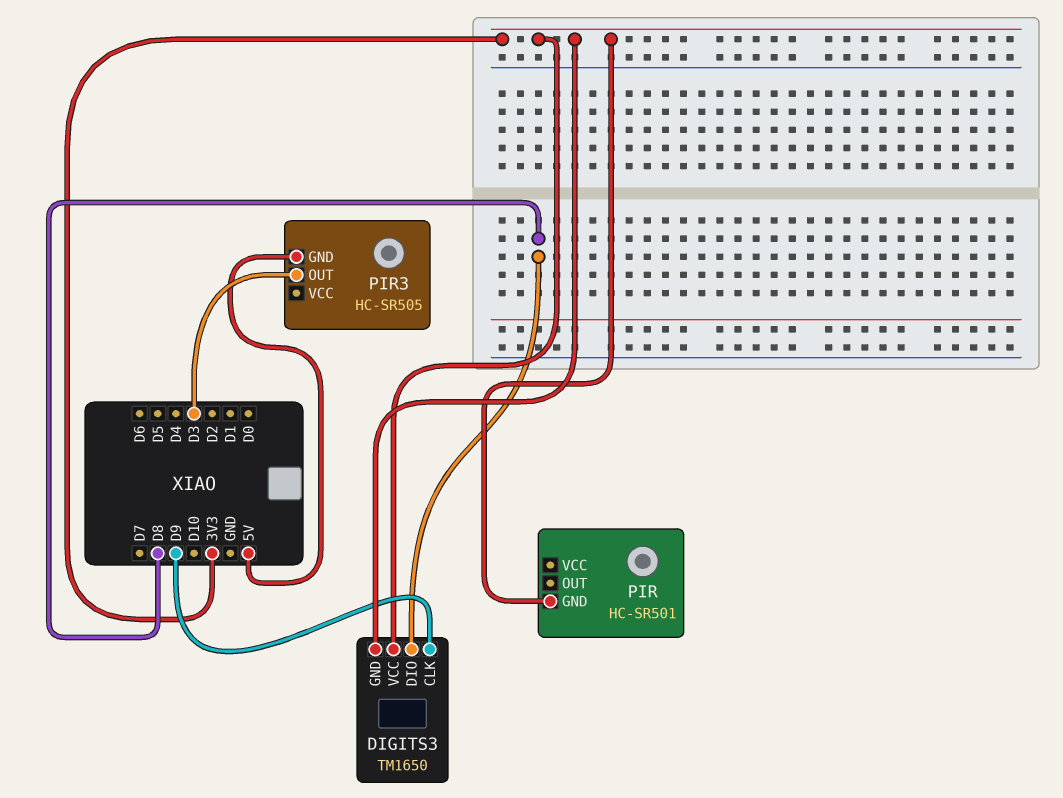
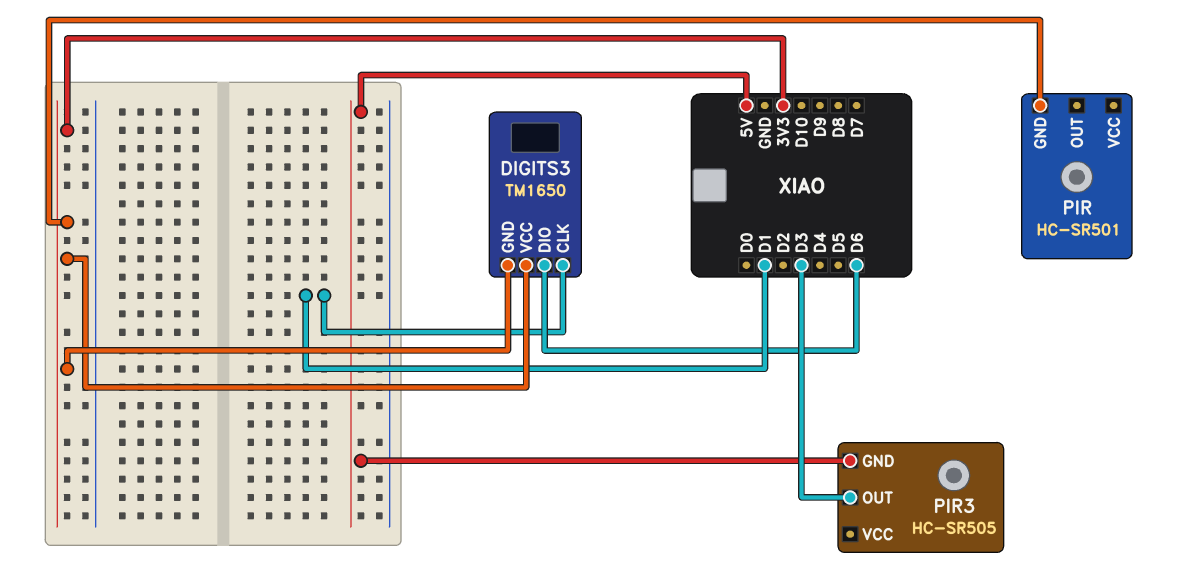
DIGITS3 pin CLK: D9 -> D1
DIGITS3 pin DIO: D8 -> D6

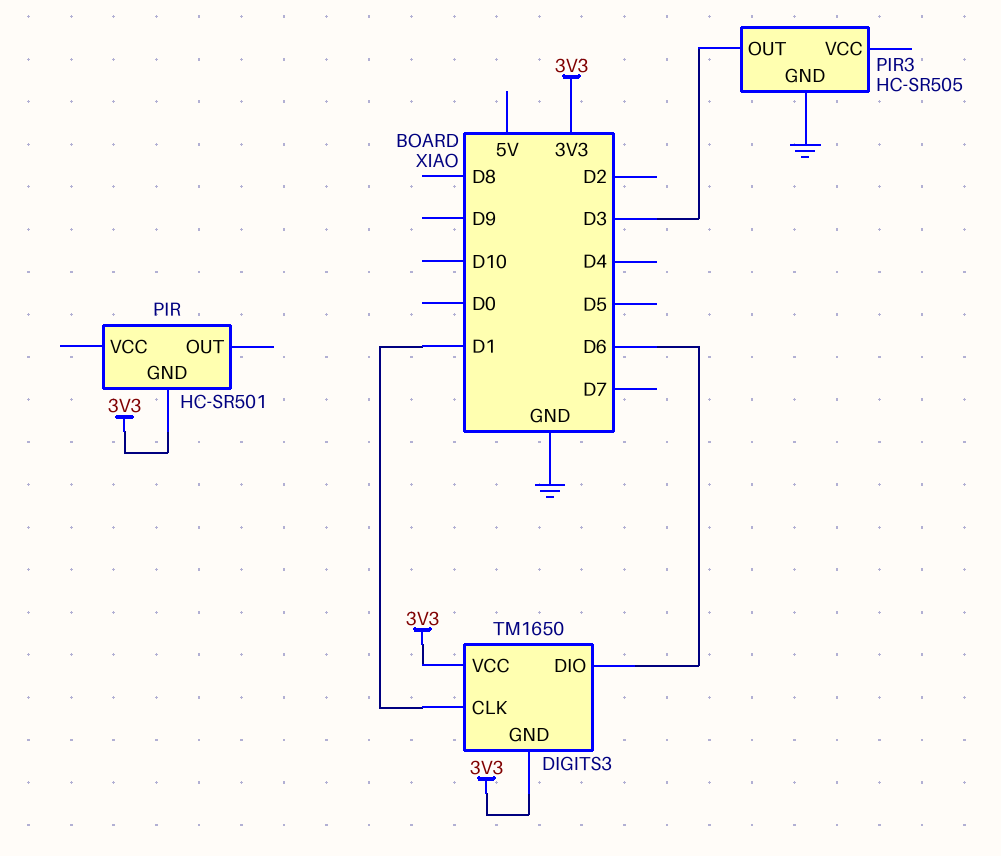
PIR3 pin GND: 5V -> GND

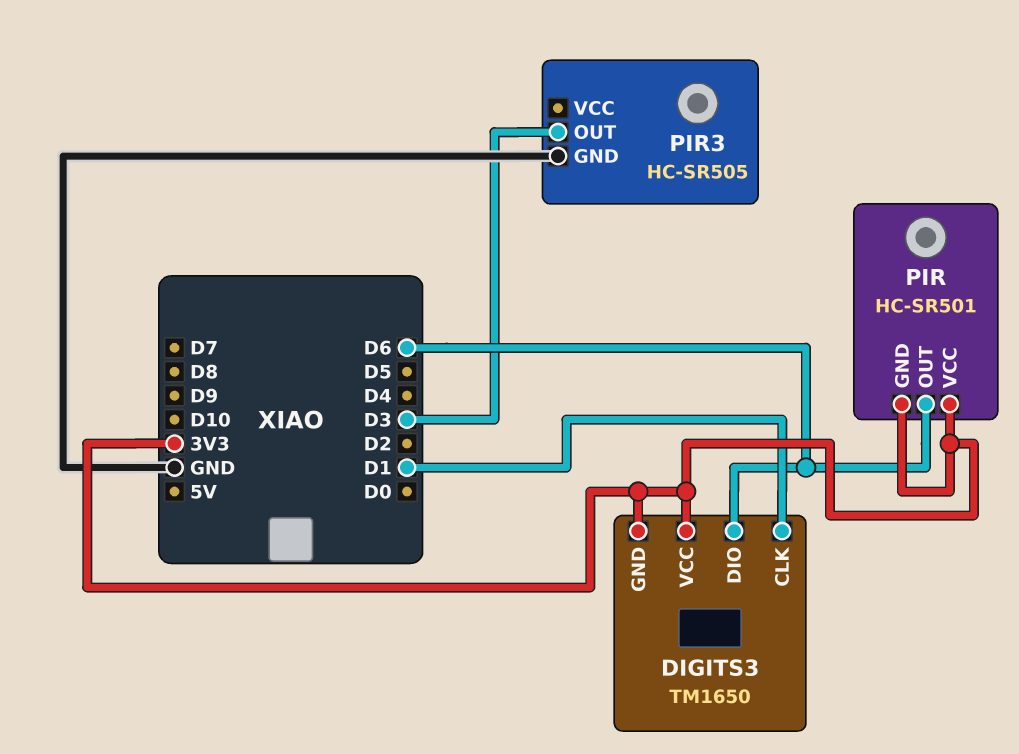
PIR pin OUT: none -> D6
PIR pin VCC: none -> 3V3

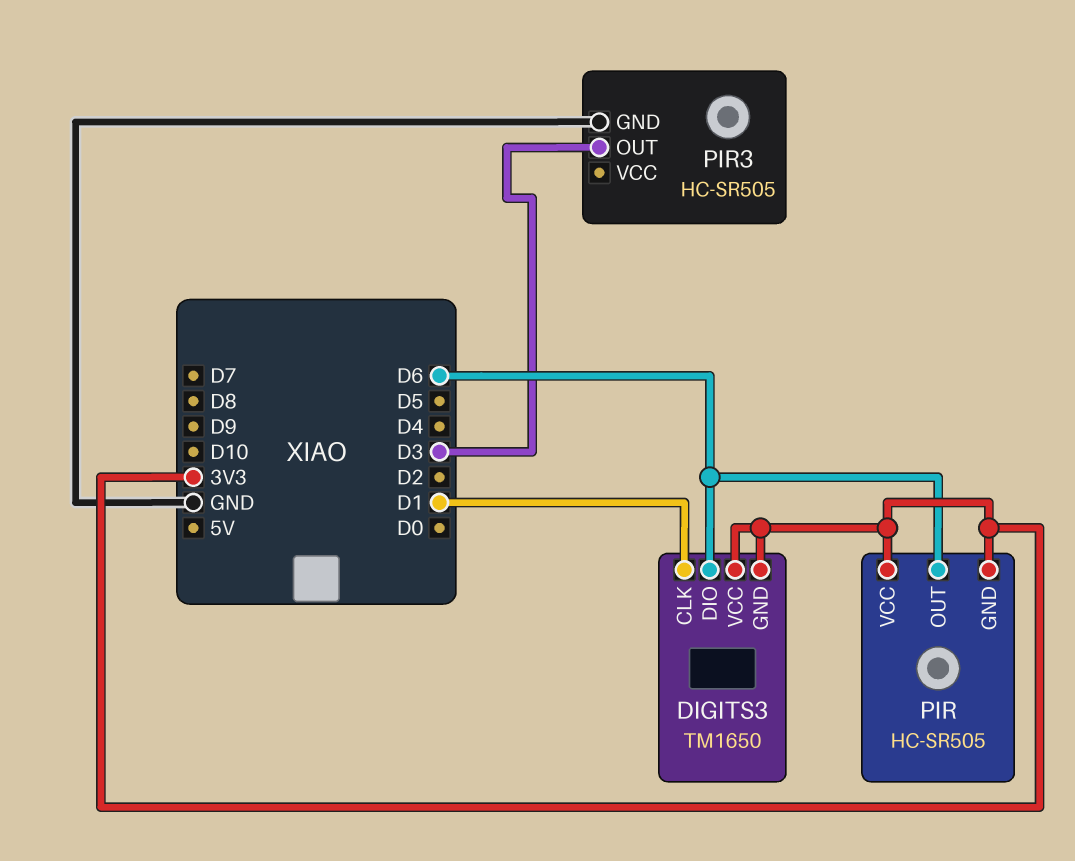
PIR: HC-SR501 -> HC-SR505

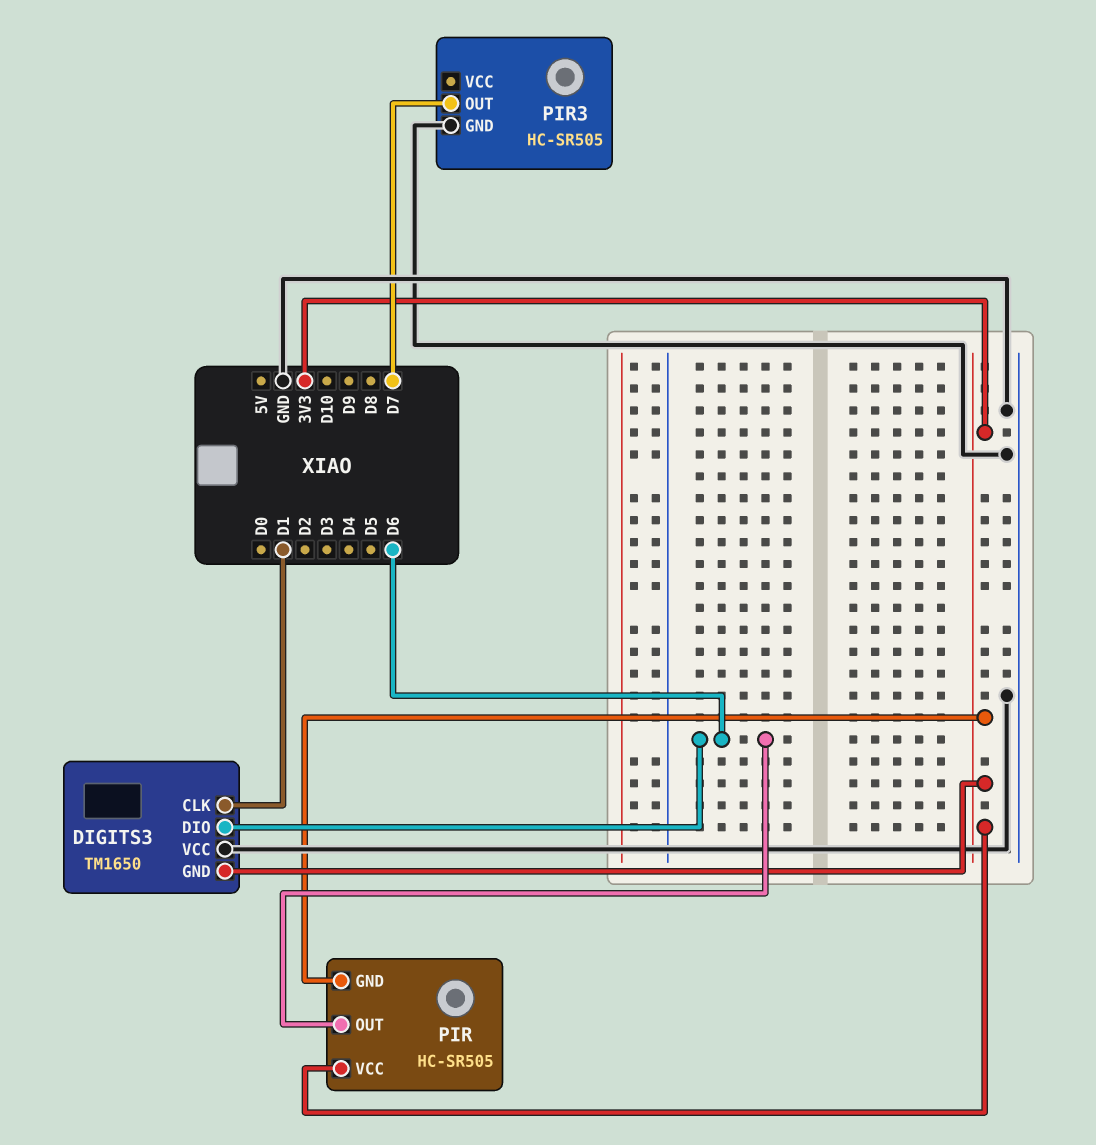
DIGITS3 pin VCC: 3V3 -> GND
PIR3 pin OUT: D3 -> D7

